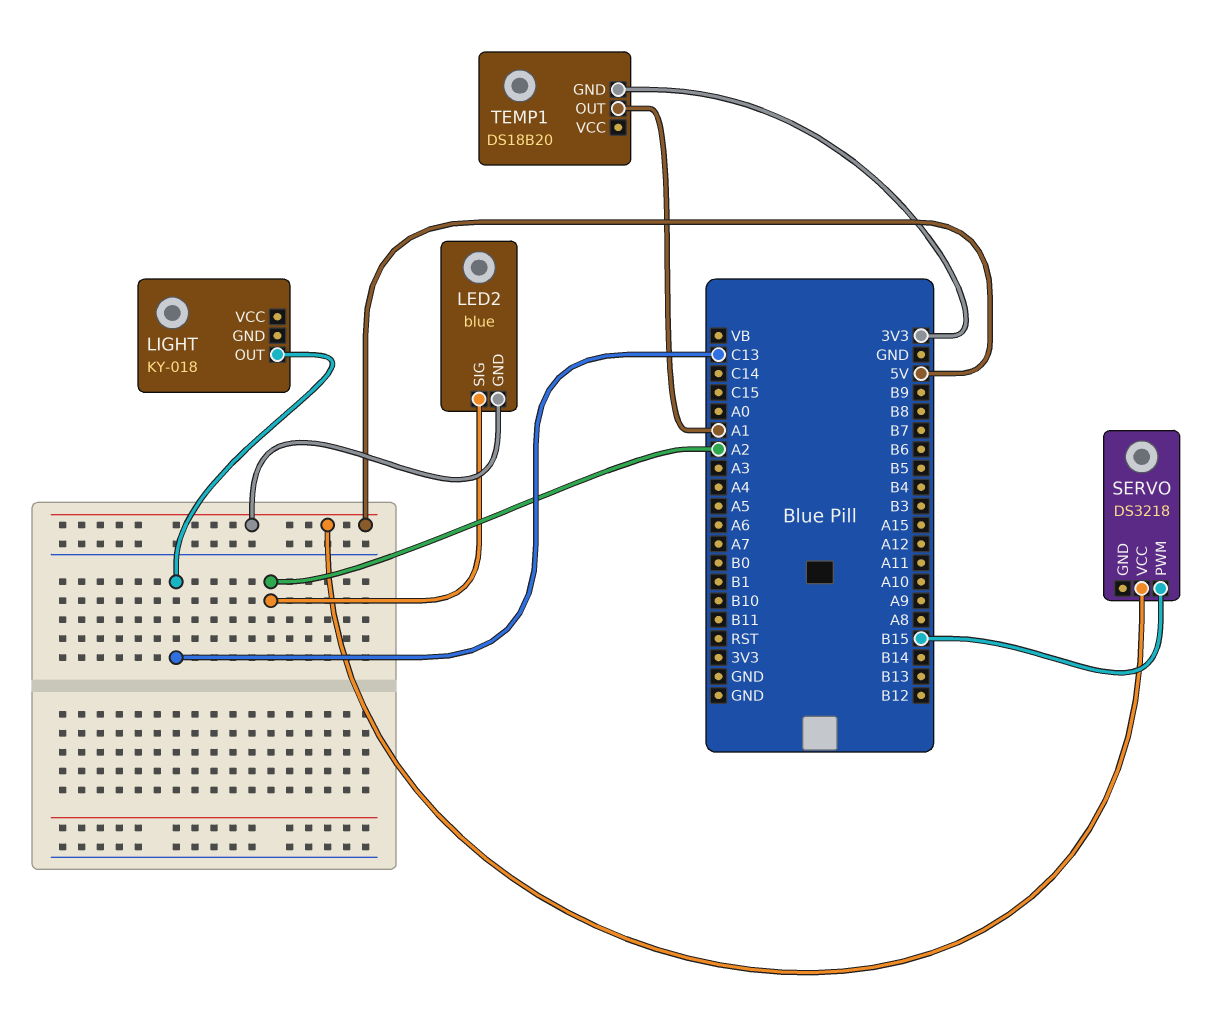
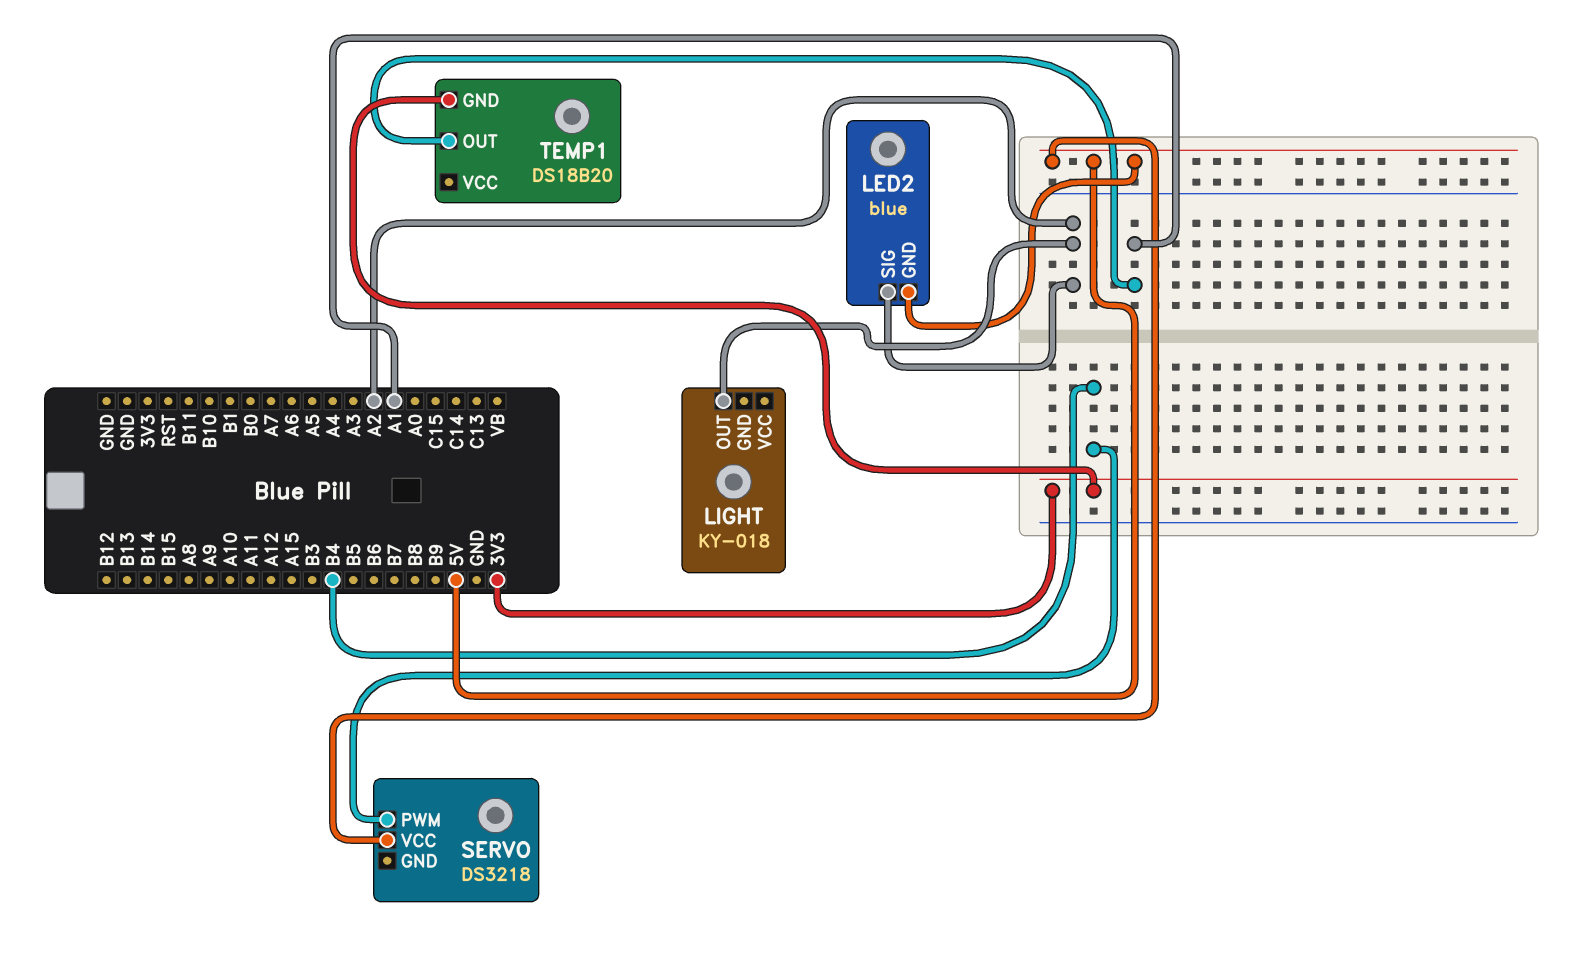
LIGHT pin OUT: C13 -> A2
SERVO pin PWM: B15 -> B4

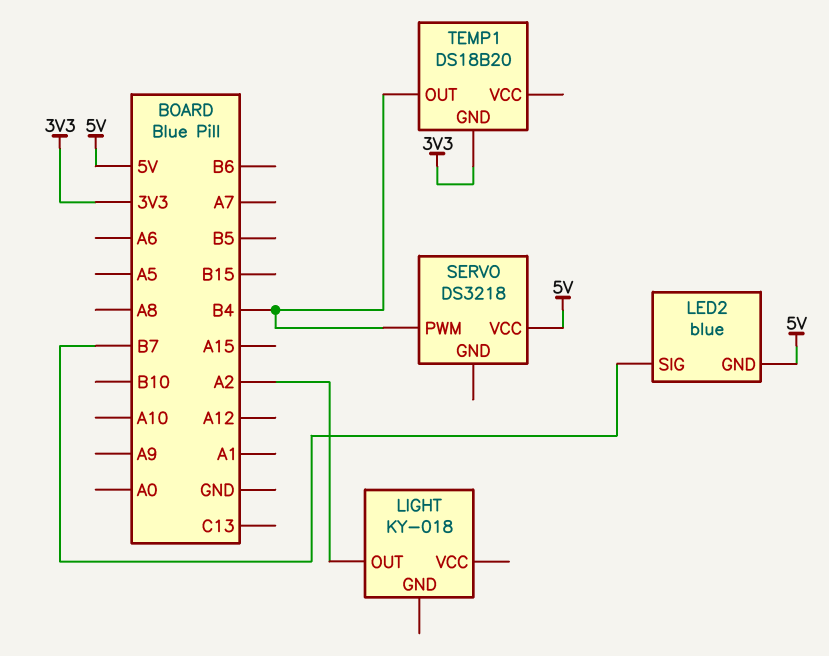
LED2 pin SIG: A2 -> B7
TEMP1 pin OUT: A1 -> B4

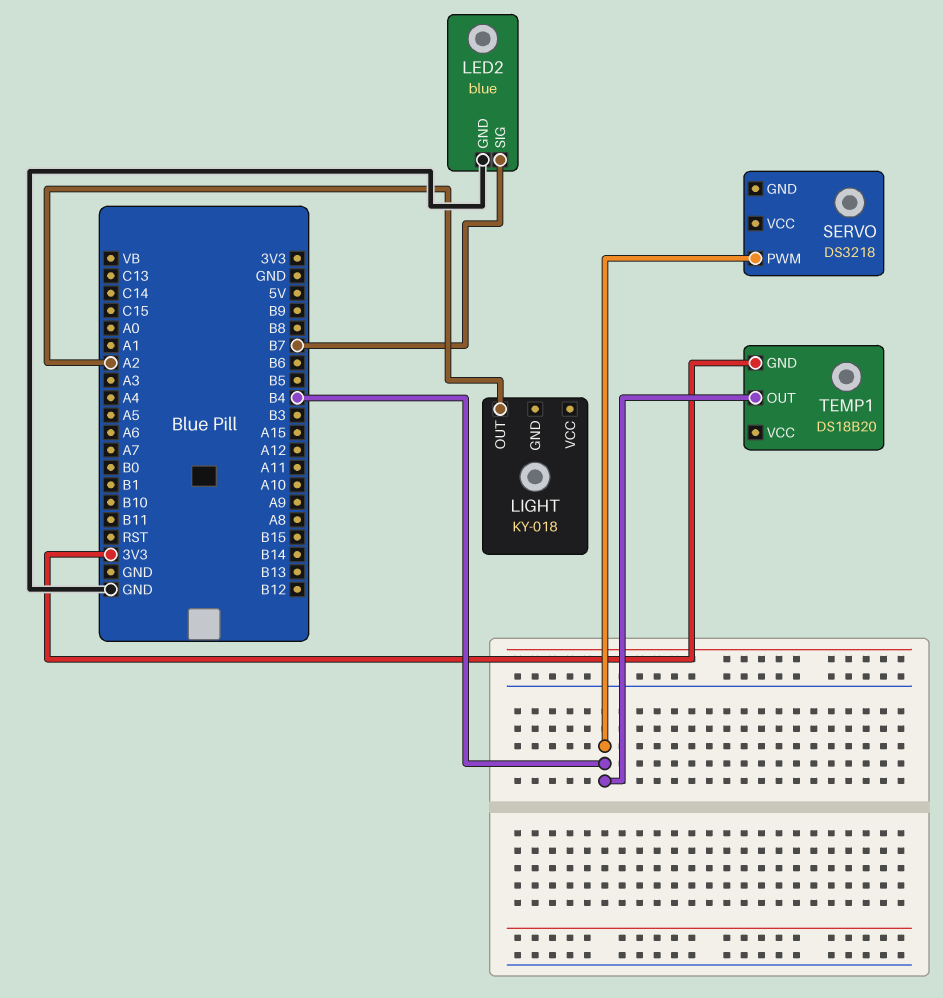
LED2 pin GND: 5V -> GND
SERVO pin VCC: 5V -> none

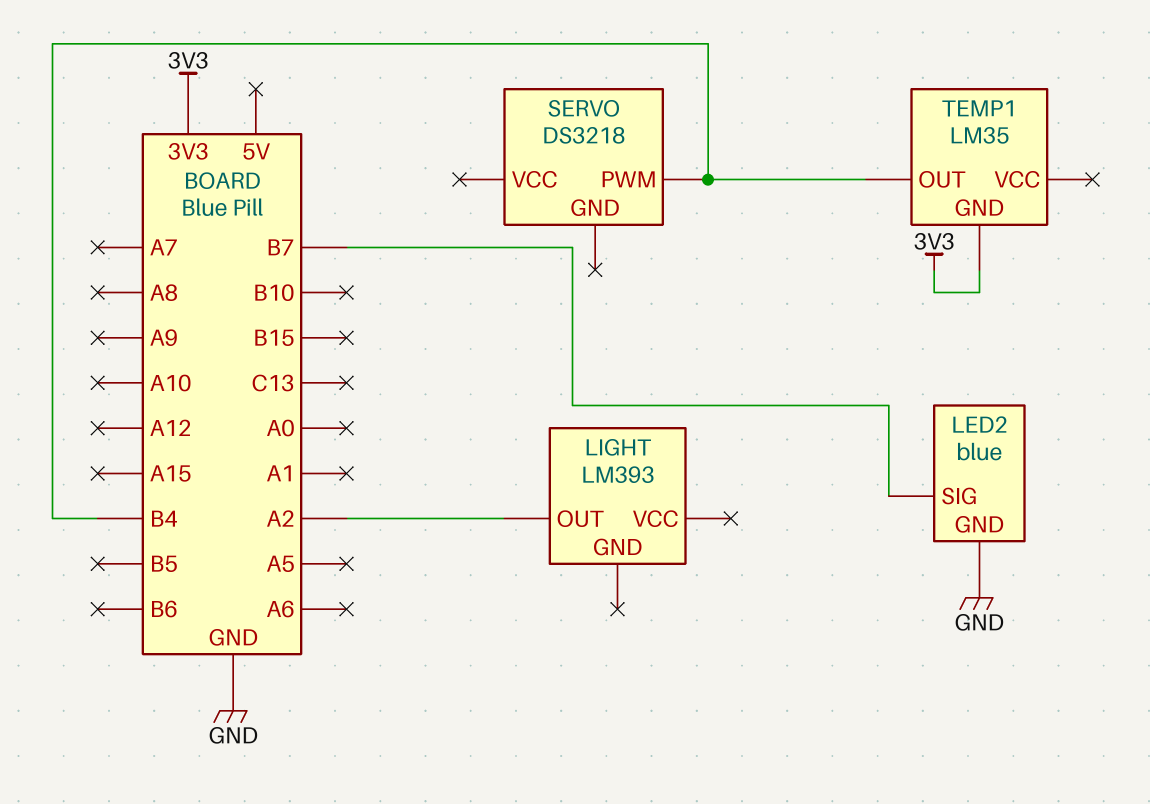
LIGHT: KY-018 -> LM393
TEMP1: DS18B20 -> LM35

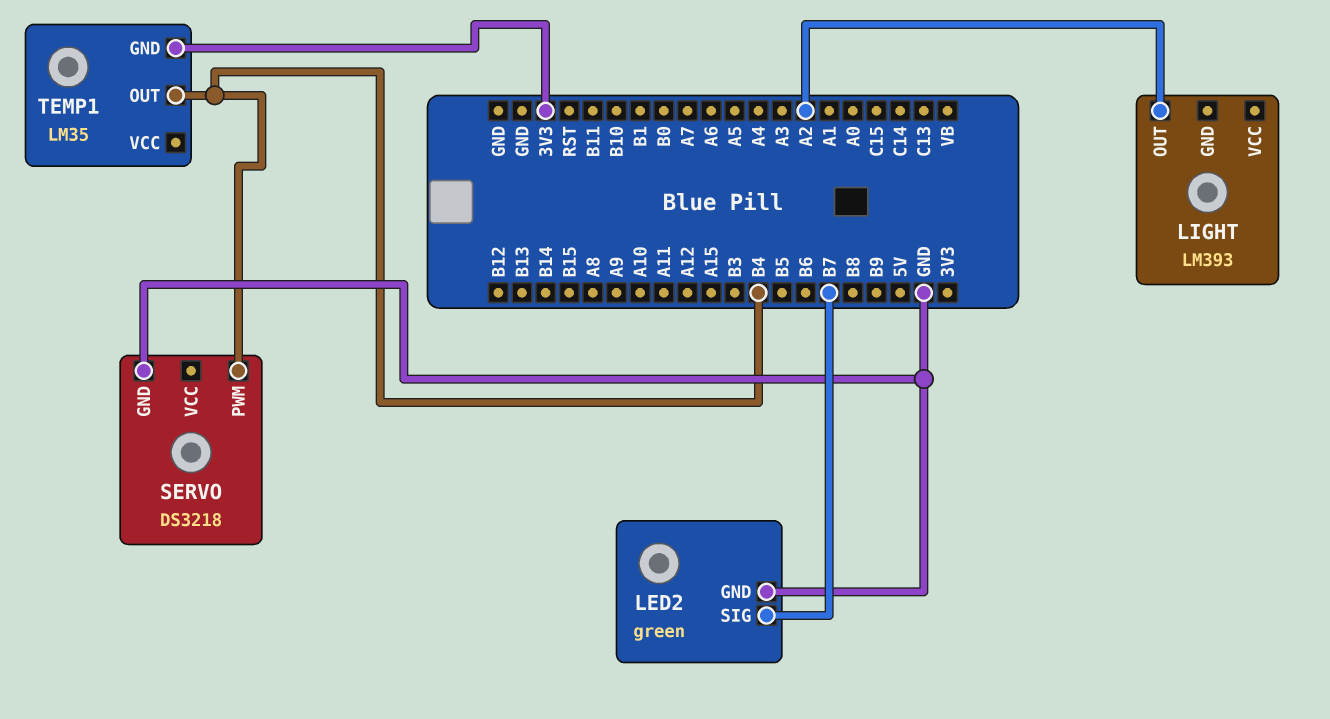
LED2: blue -> green
SERVO pin GND: none -> GND

